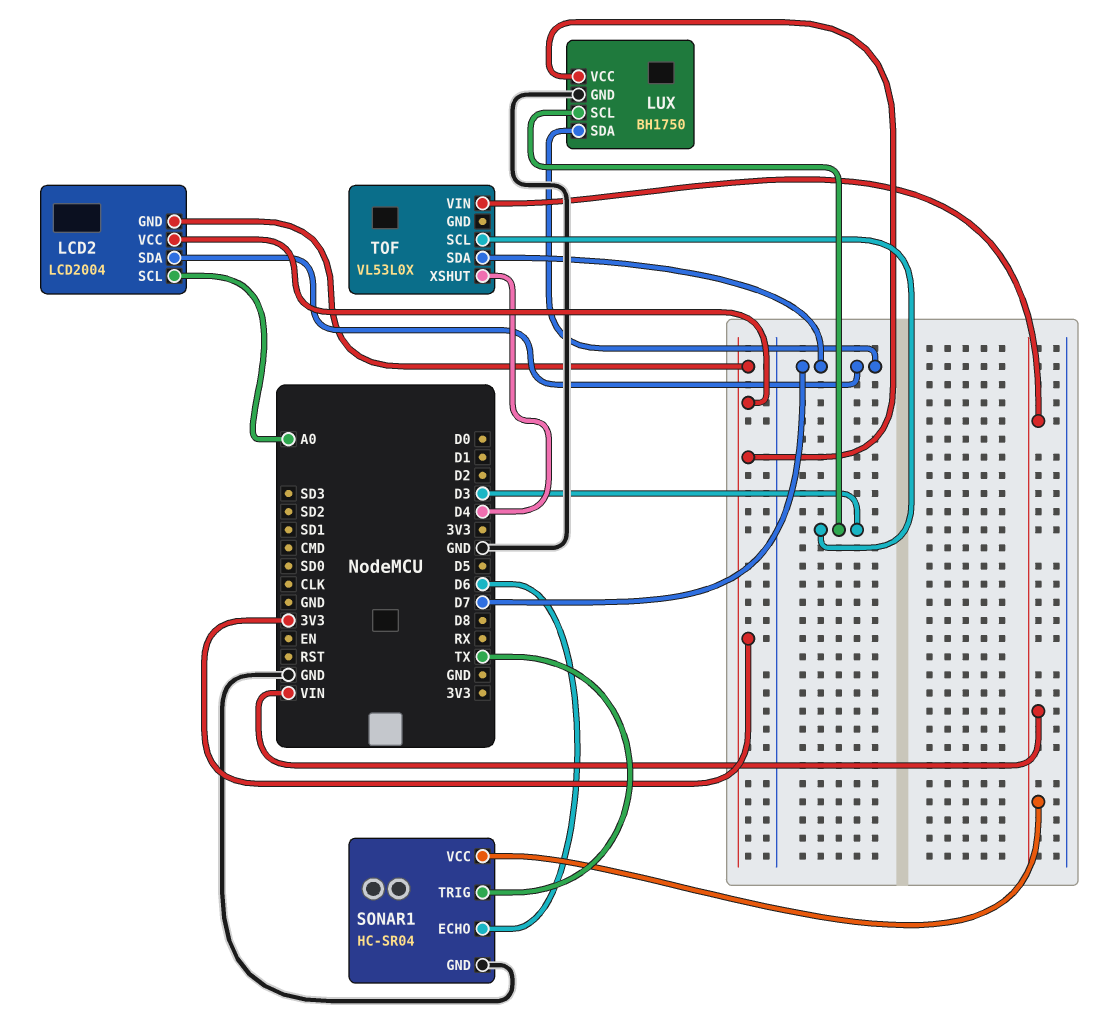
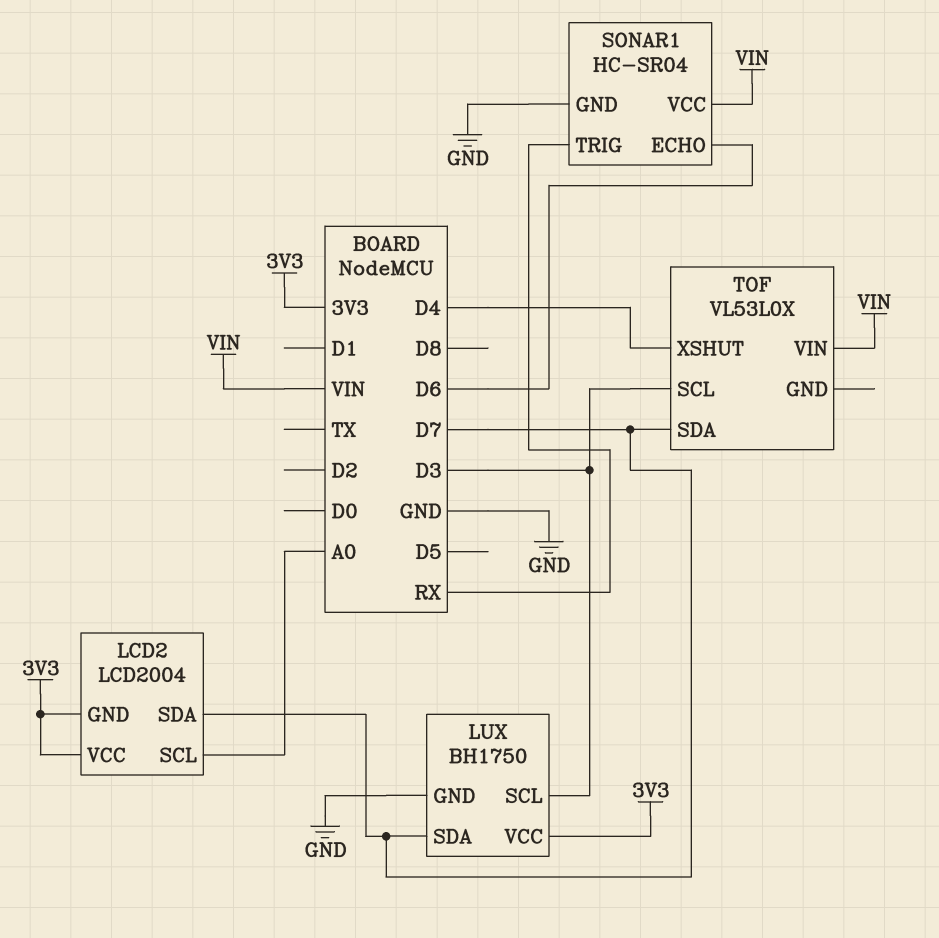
SONAR1 pin TRIG: TX -> RX

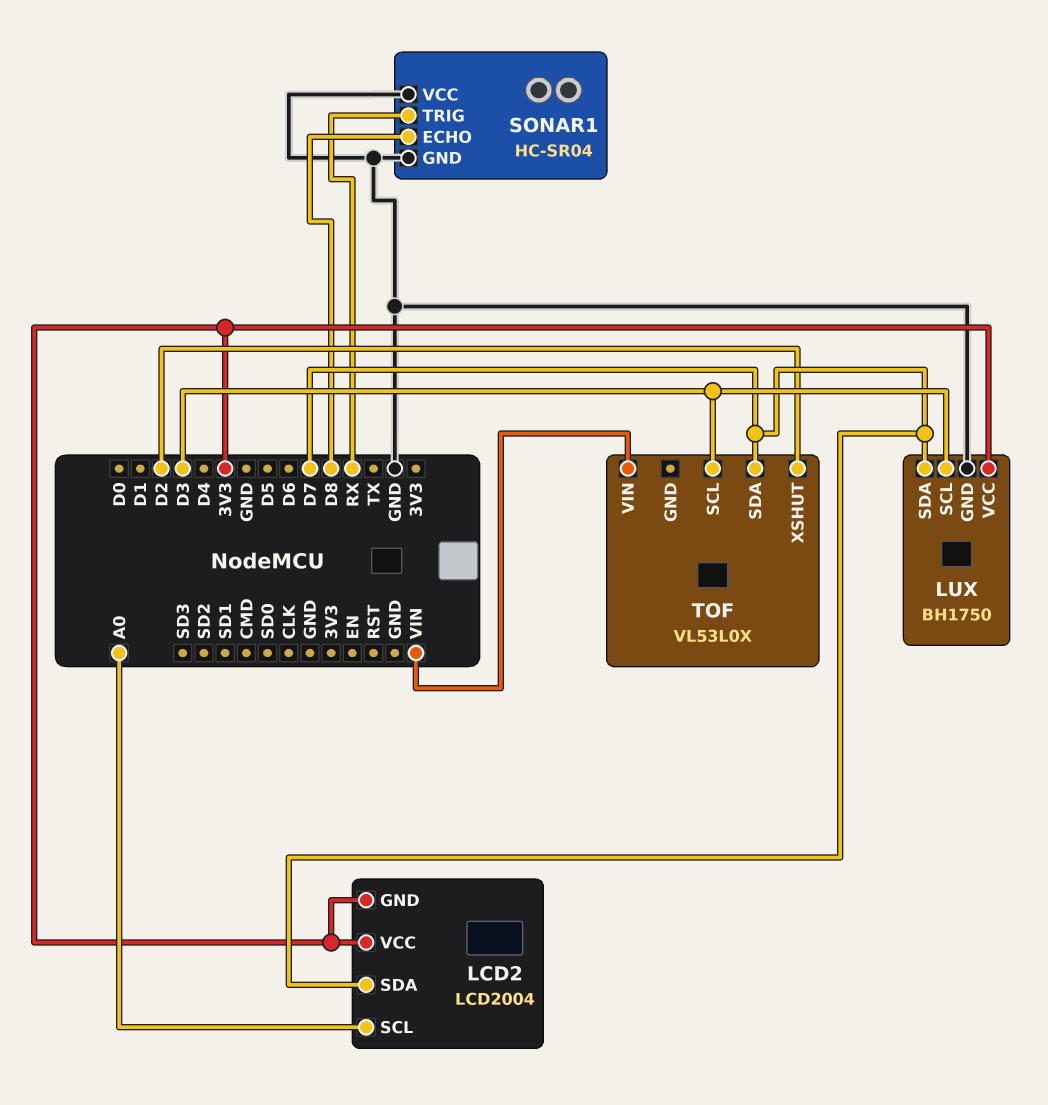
SONAR1 pin ECHO: D6 -> D8
SONAR1 pin VCC: VIN -> GND
TOF pin XSHUT: D4 -> D2

